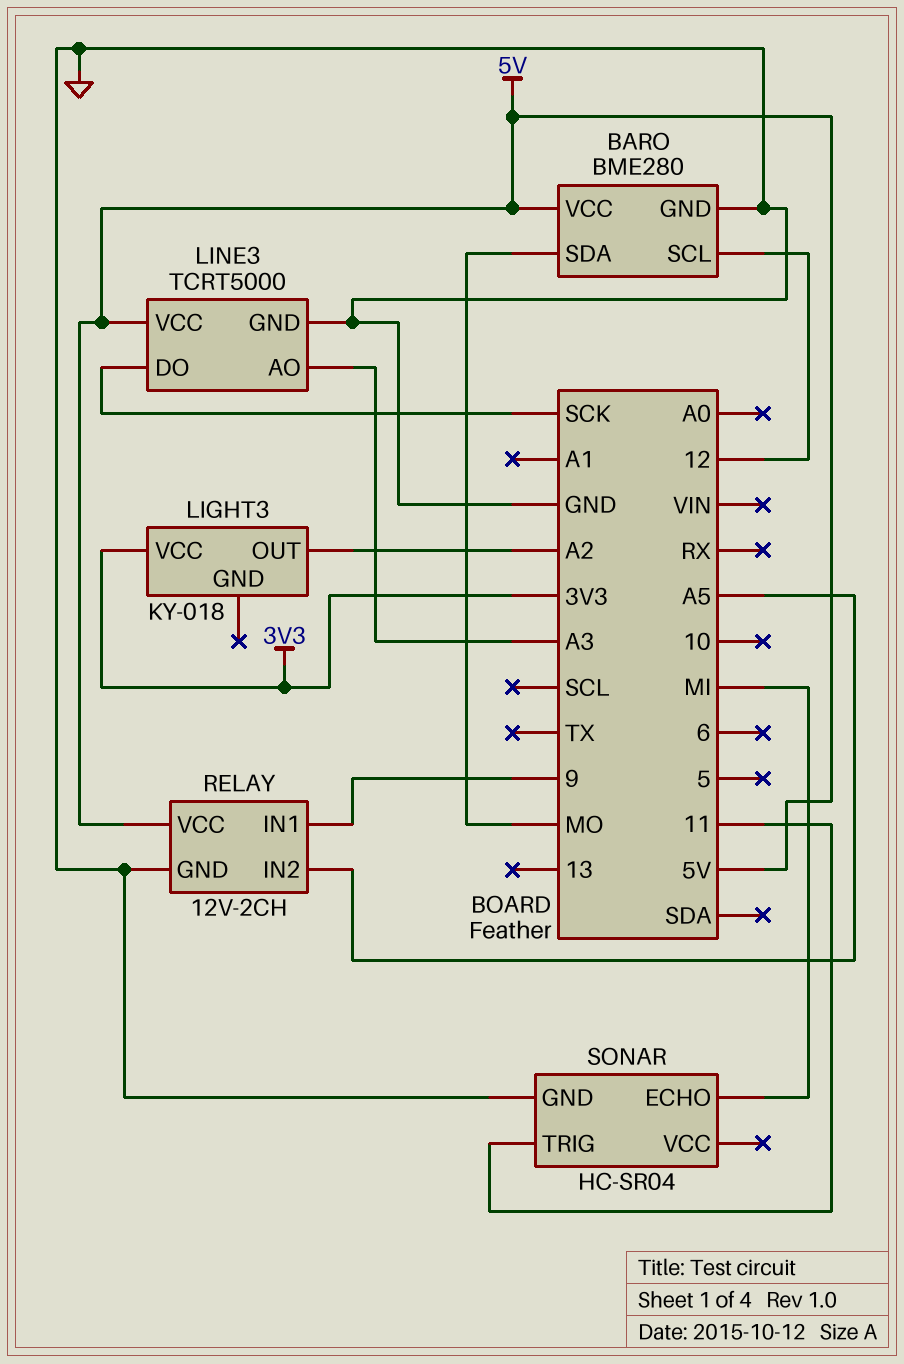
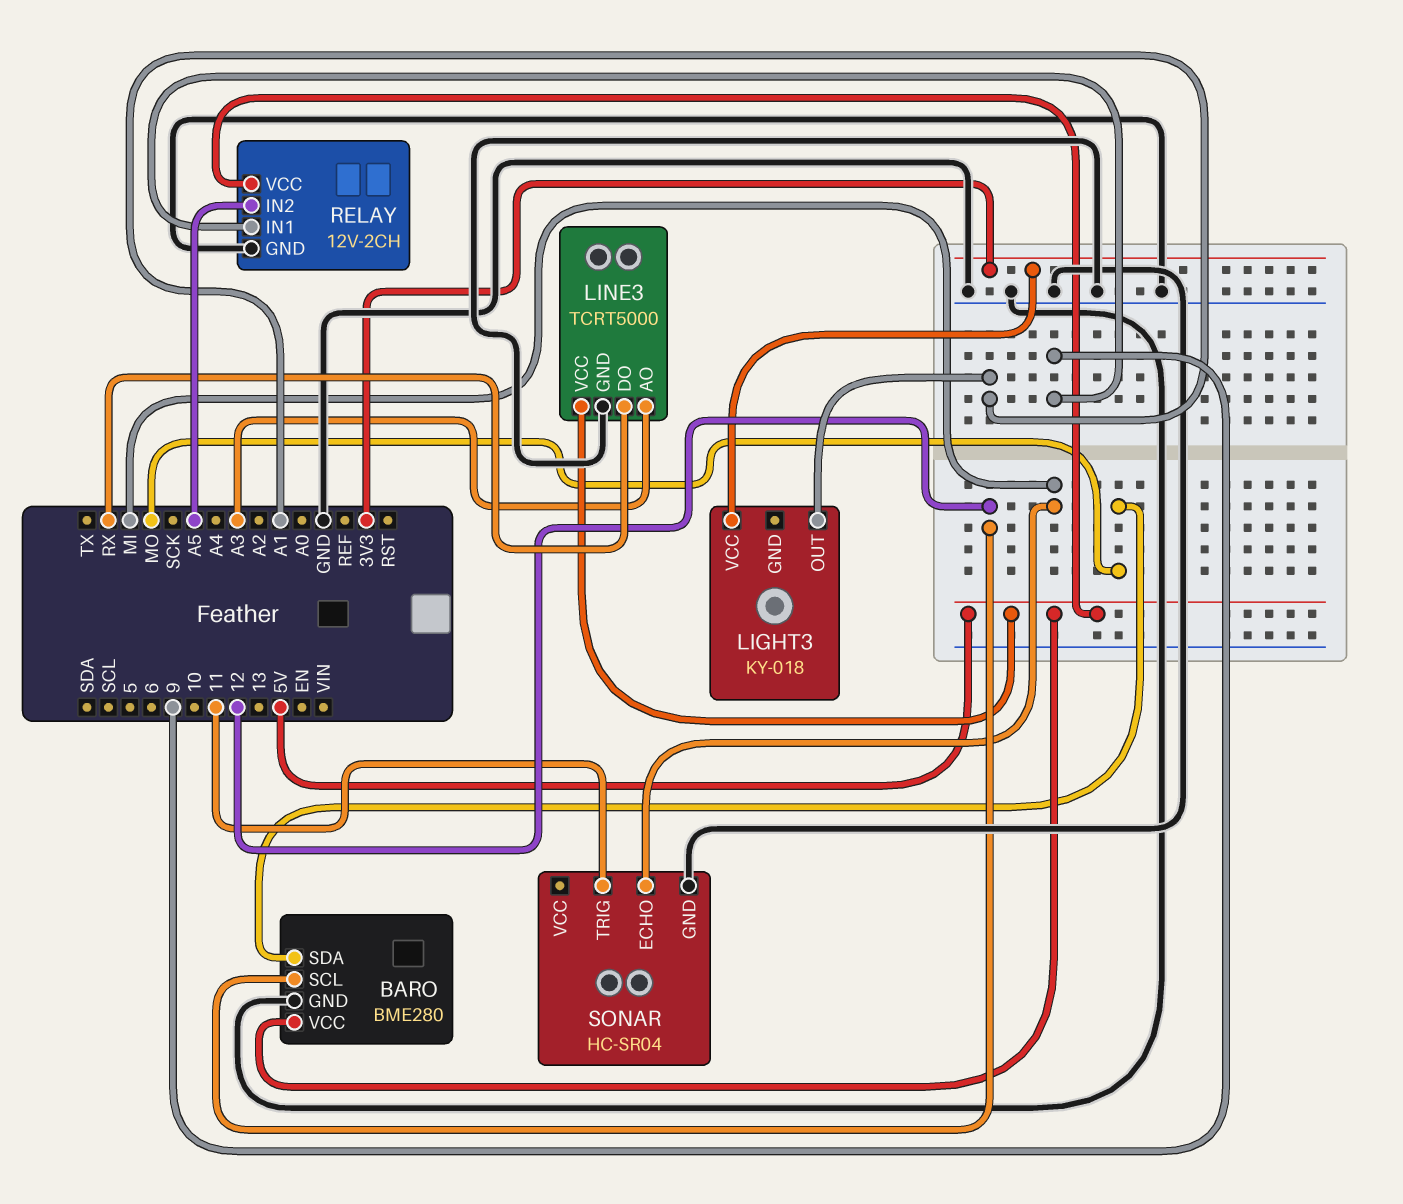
LIGHT3 pin OUT: A2 -> A1
LINE3 pin DO: SCK -> RX

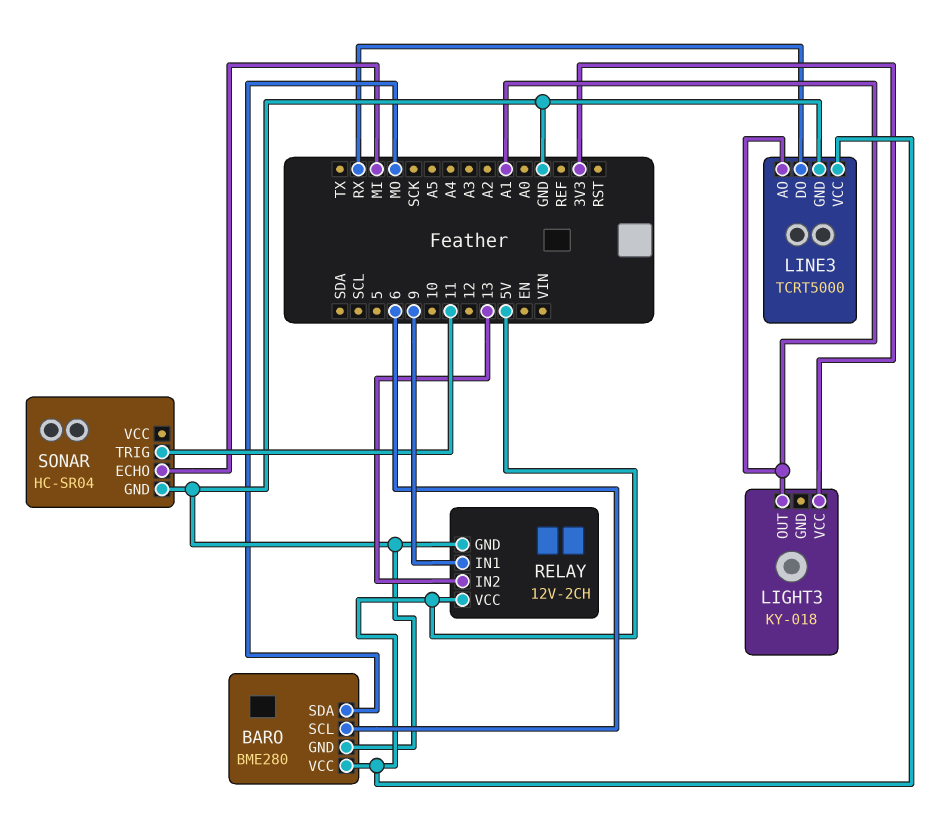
BARO pin SCL: 12 -> 6
LINE3 pin AO: A3 -> A1
RELAY pin IN2: A5 -> 13

